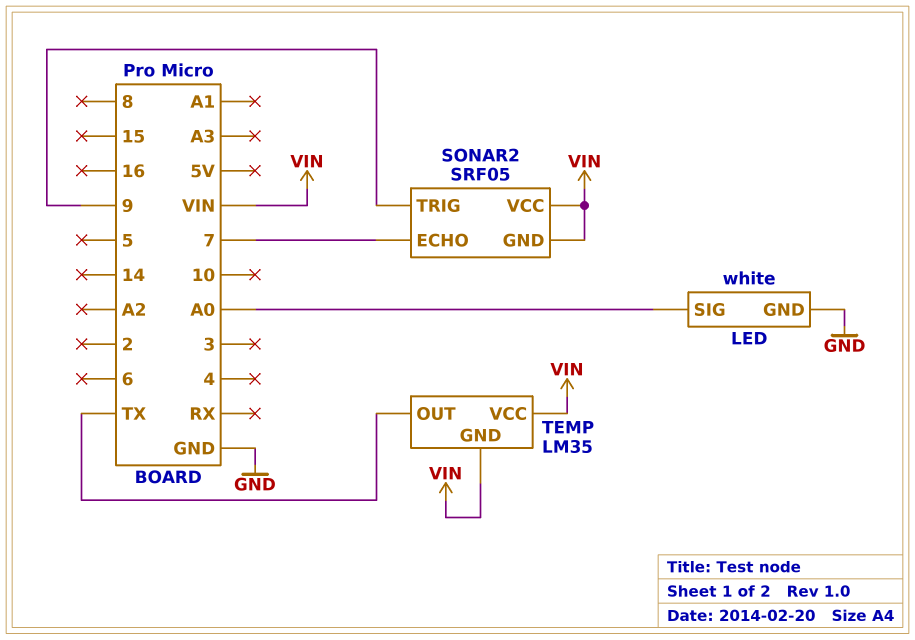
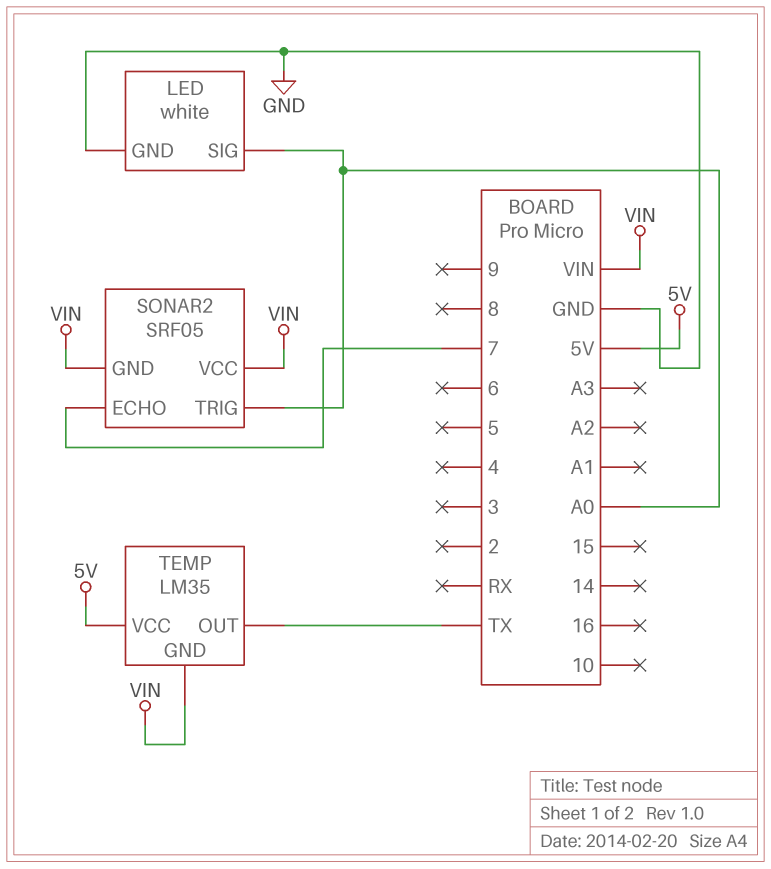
SONAR2 pin TRIG: 9 -> A0
TEMP pin VCC: VIN -> 5V

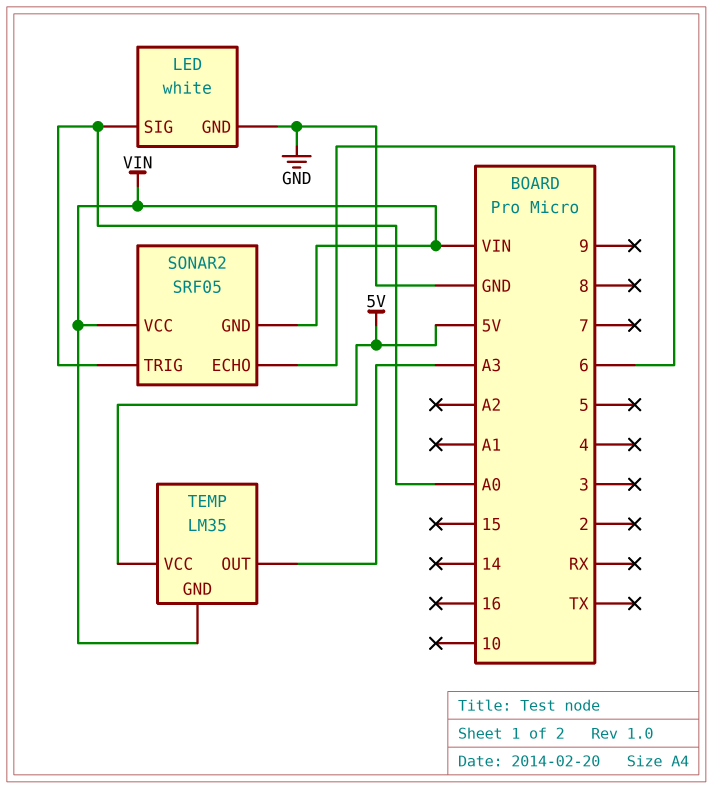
SONAR2 pin ECHO: 7 -> 6
TEMP pin OUT: TX -> A3

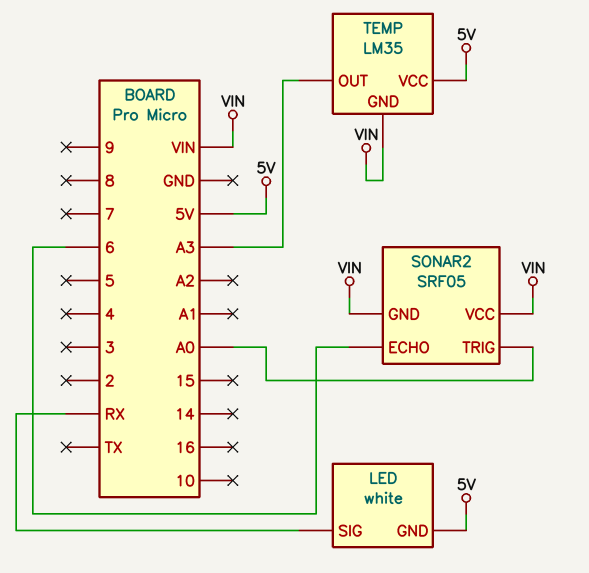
LED pin GND: GND -> 5V
LED pin SIG: A0 -> RX

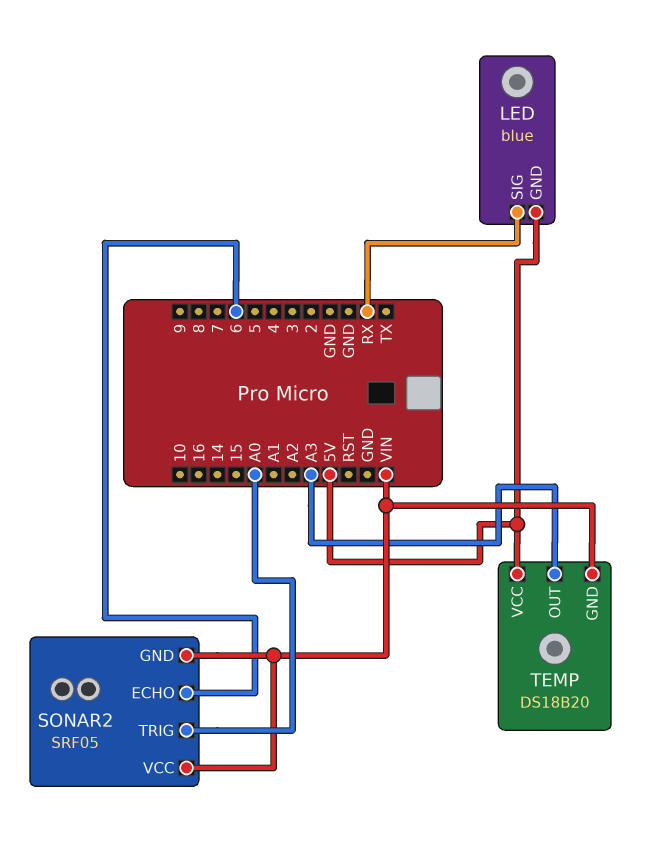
LED: white -> blue
TEMP: LM35 -> DS18B20

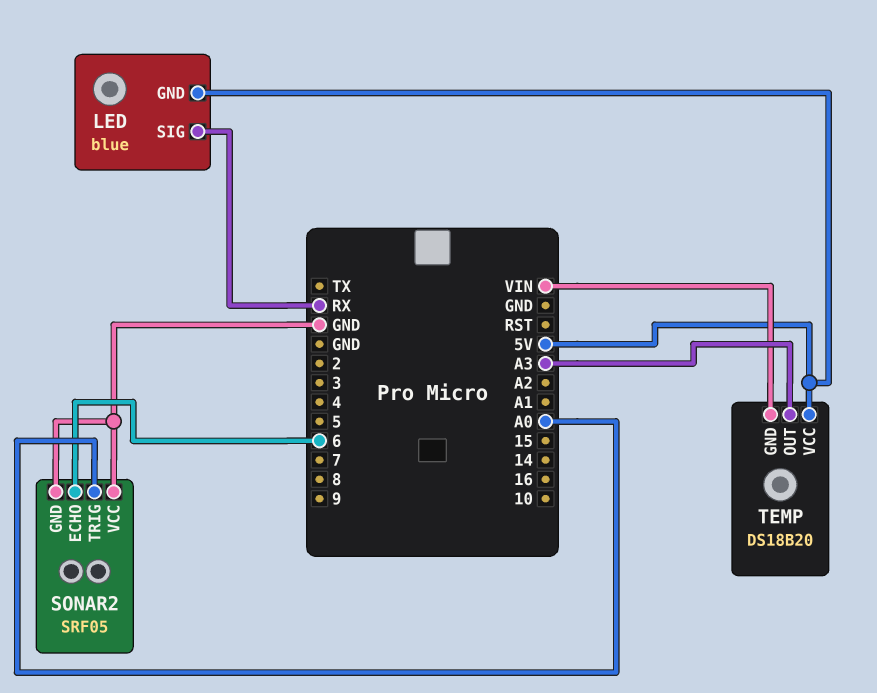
SONAR2 pin GND: VIN -> GND
SONAR2 pin VCC: VIN -> GND

